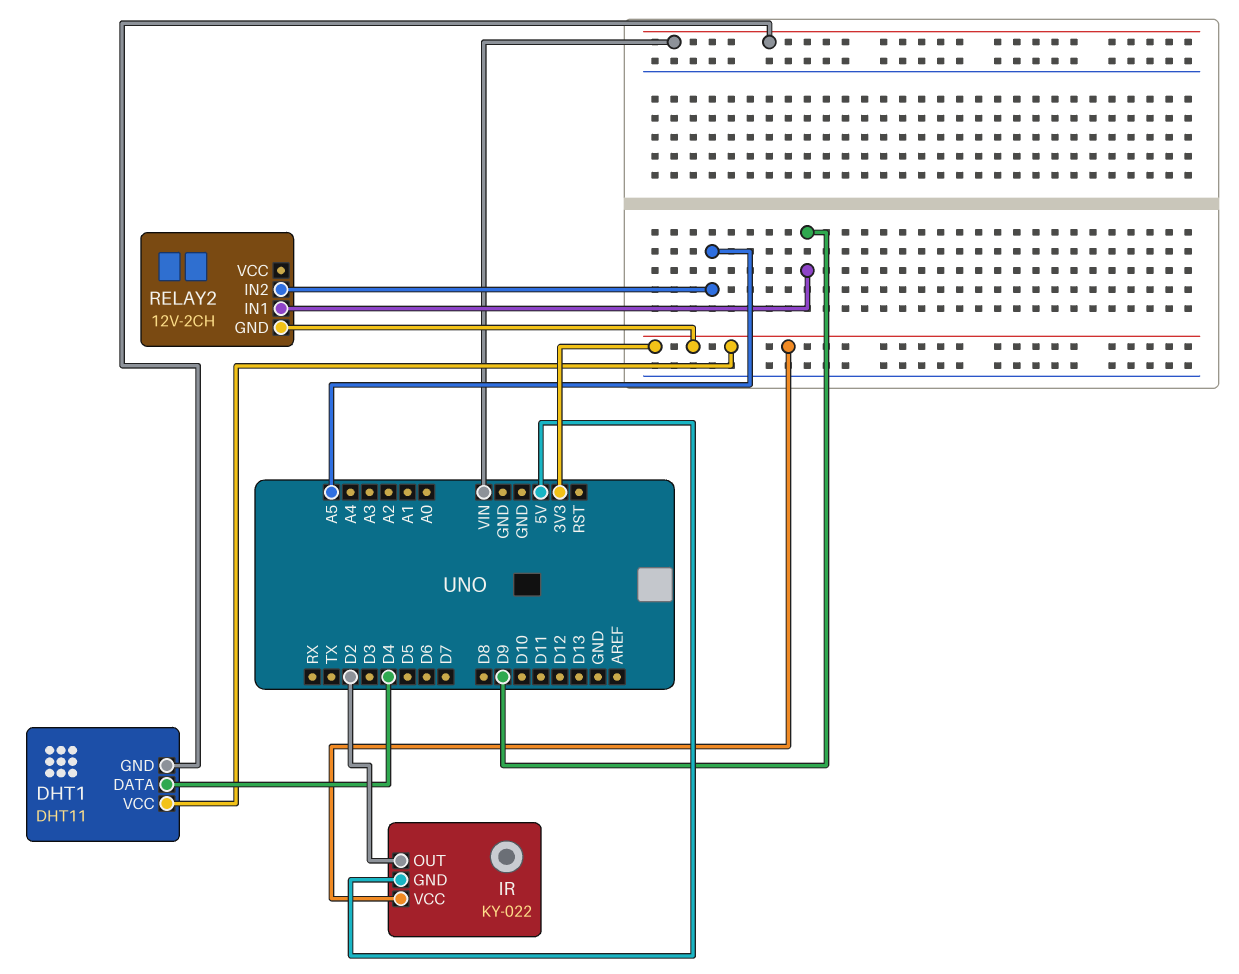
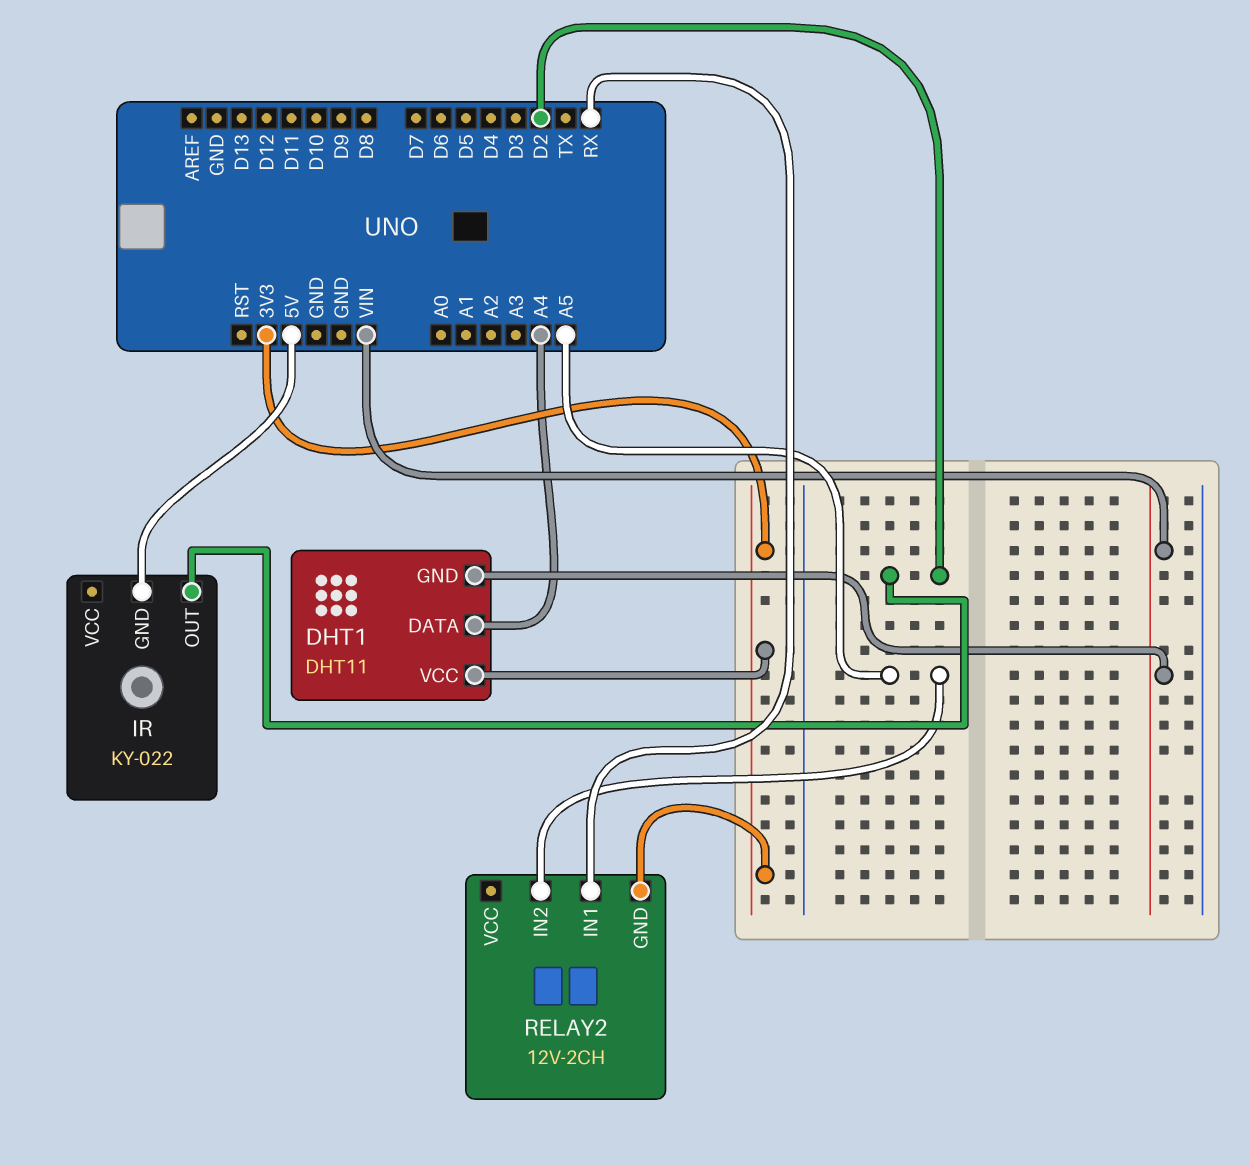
DHT1 pin DATA: D4 -> A4
IR pin VCC: 3V3 -> none
RELAY2 pin IN1: D9 -> RX

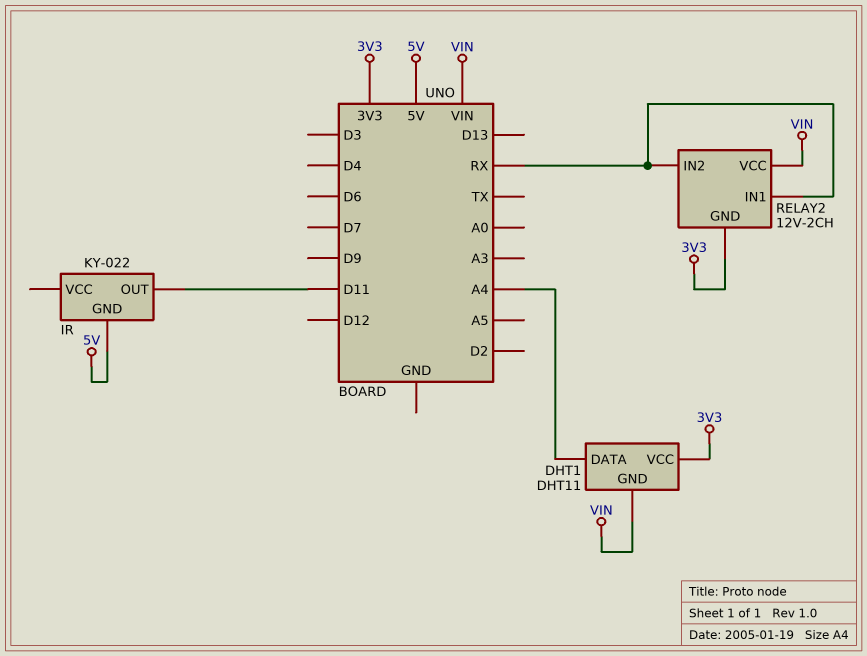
IR pin OUT: D2 -> D11
RELAY2 pin IN2: A5 -> RX
RELAY2 pin VCC: none -> VIN

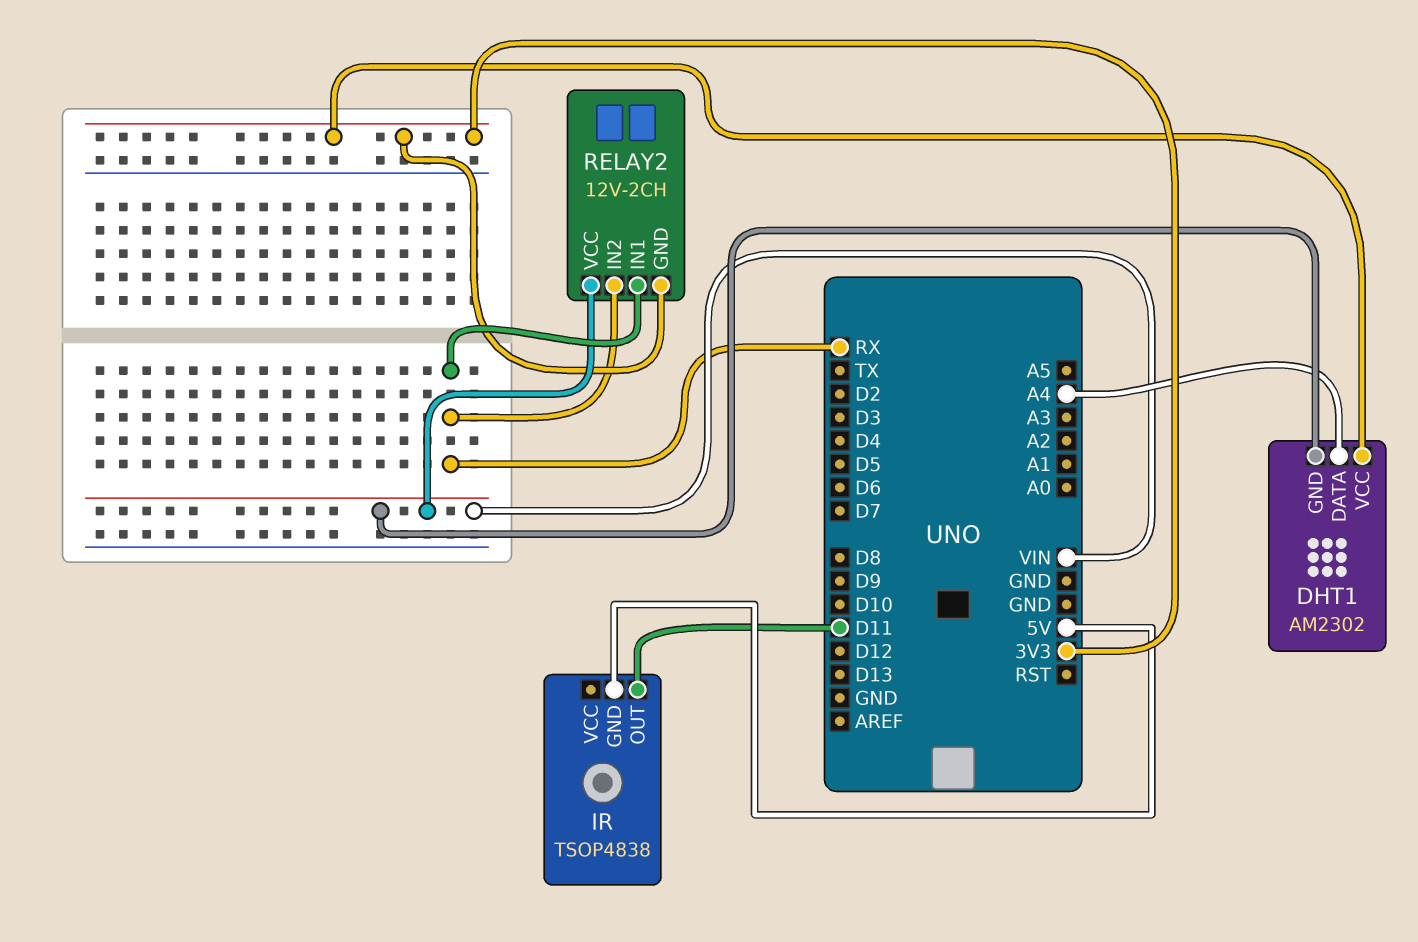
DHT1: DHT11 -> AM2302
IR: KY-022 -> TSOP4838

